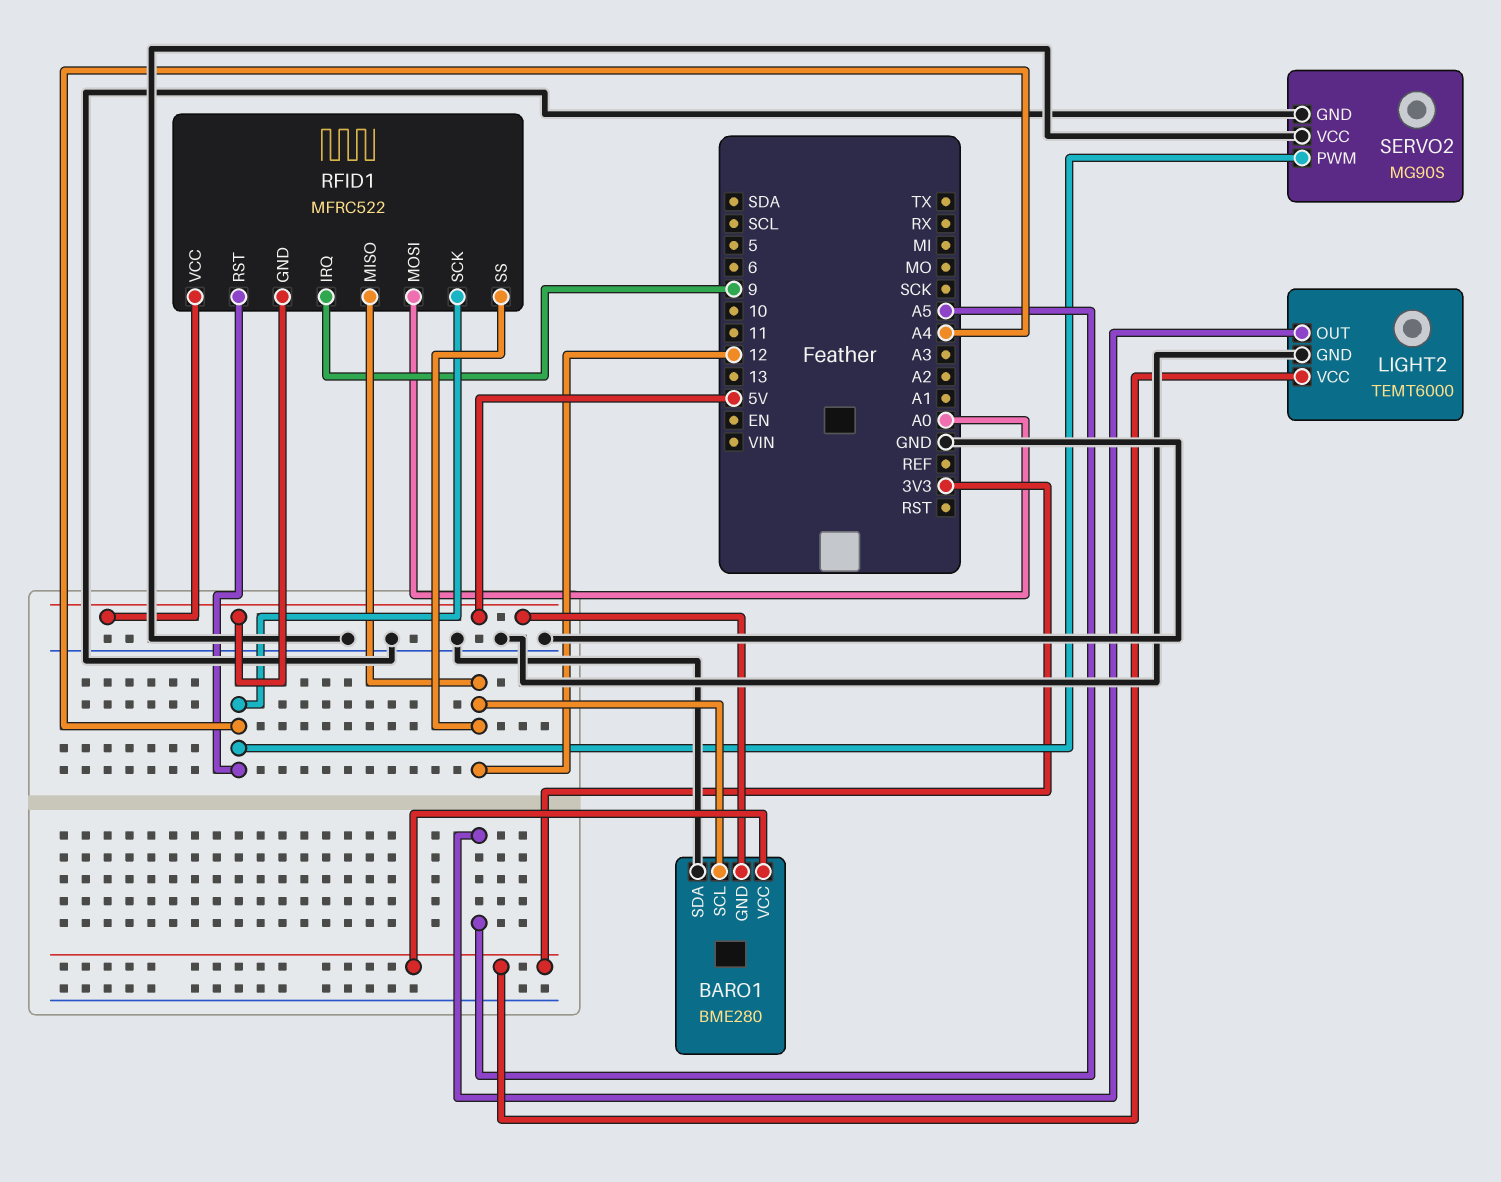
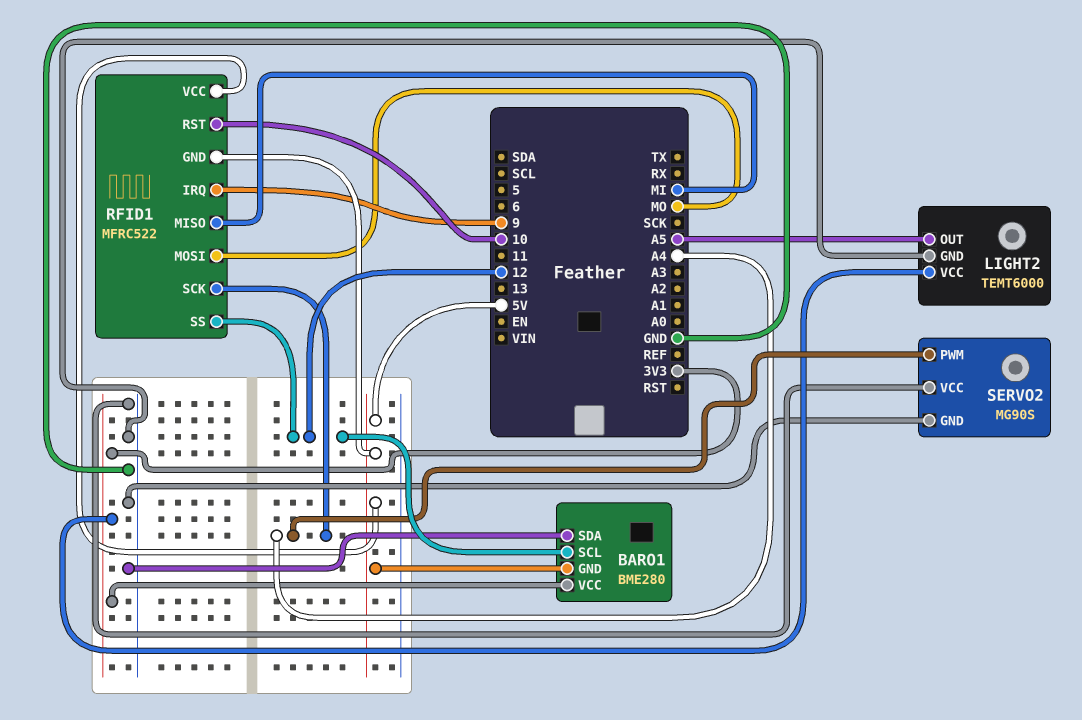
RFID1 pin MISO: 12 -> MI
RFID1 pin MOSI: A0 -> MO
RFID1 pin RST: A4 -> 10

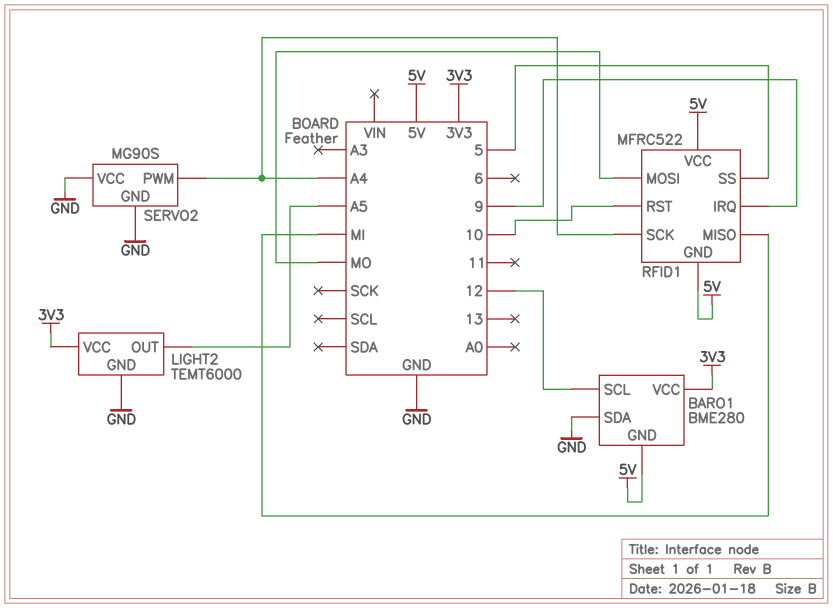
RFID1 pin SS: 12 -> 5

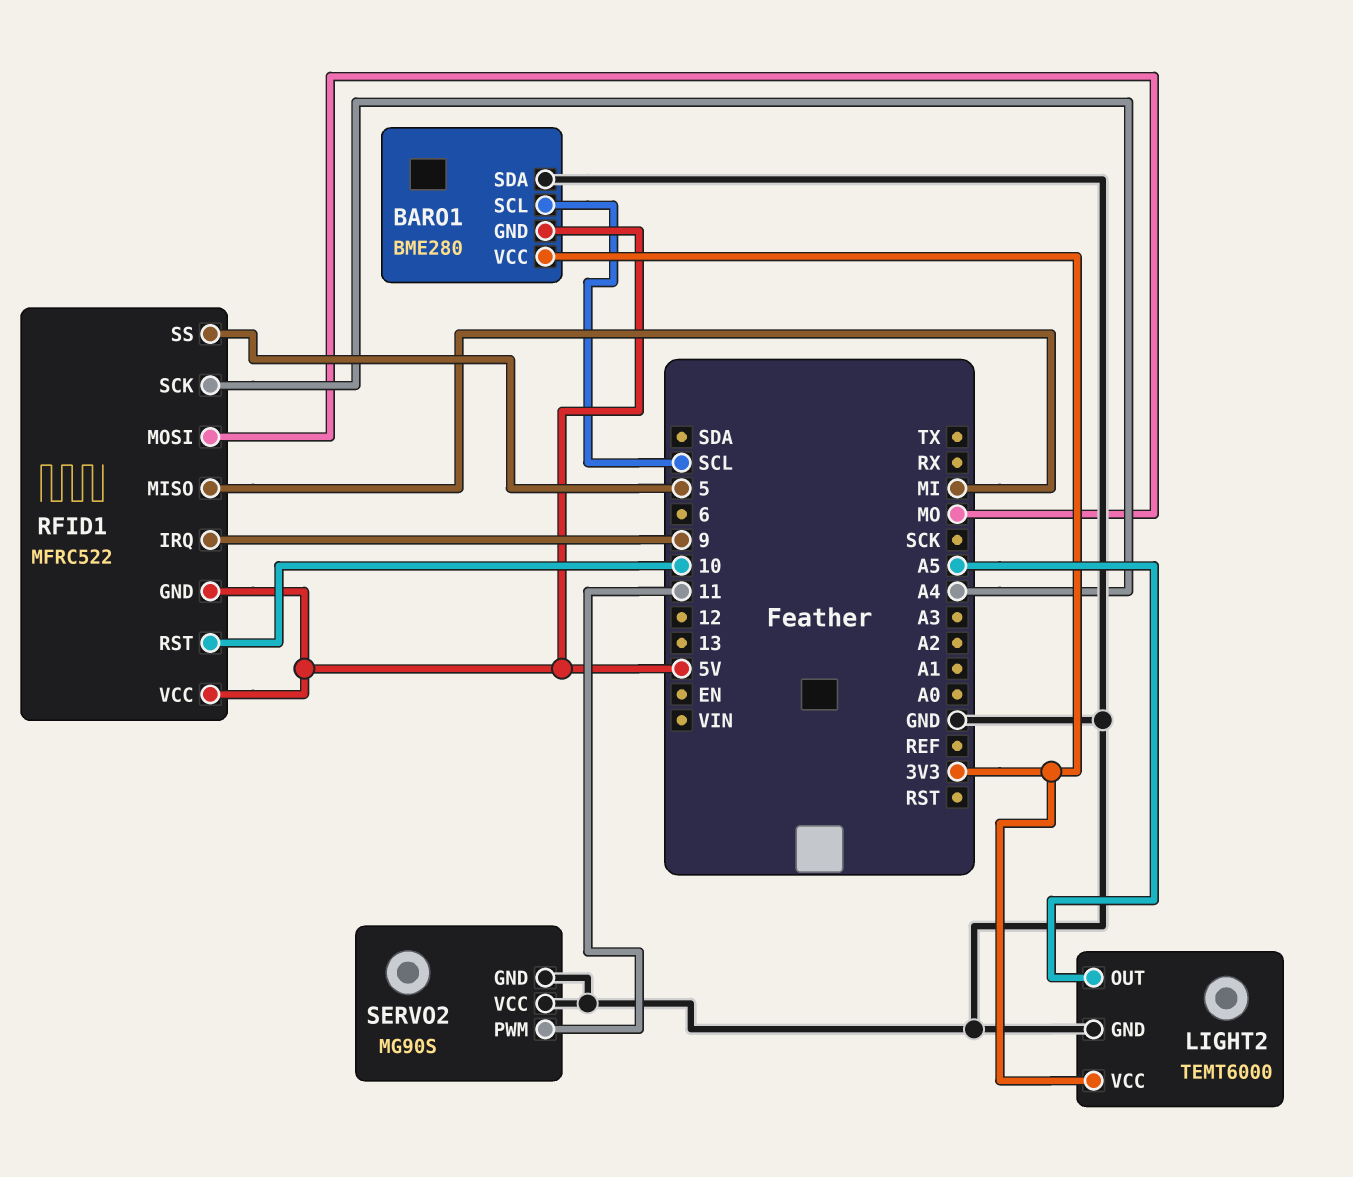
BARO1 pin SCL: 12 -> SCL
SERVO2 pin PWM: A4 -> 11

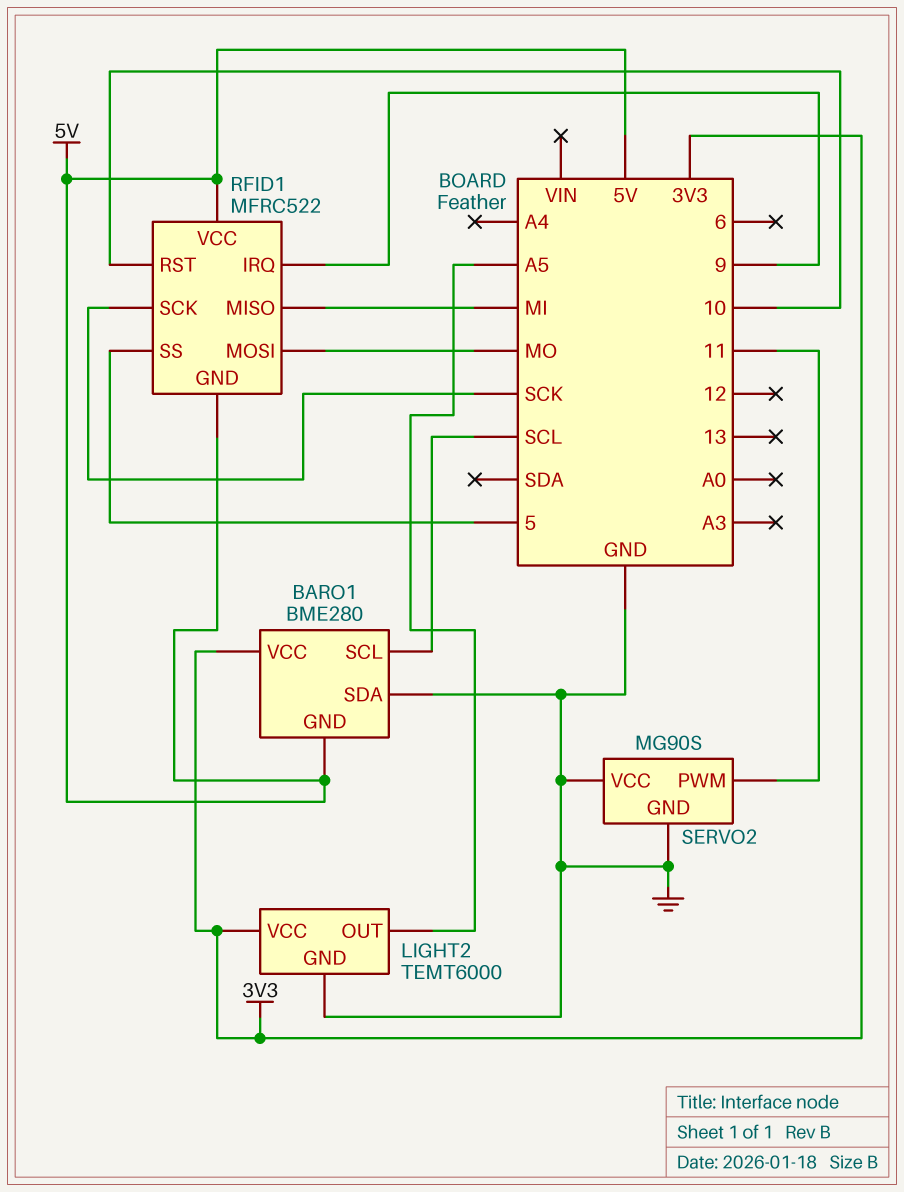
RFID1 pin SCK: A4 -> SCK

